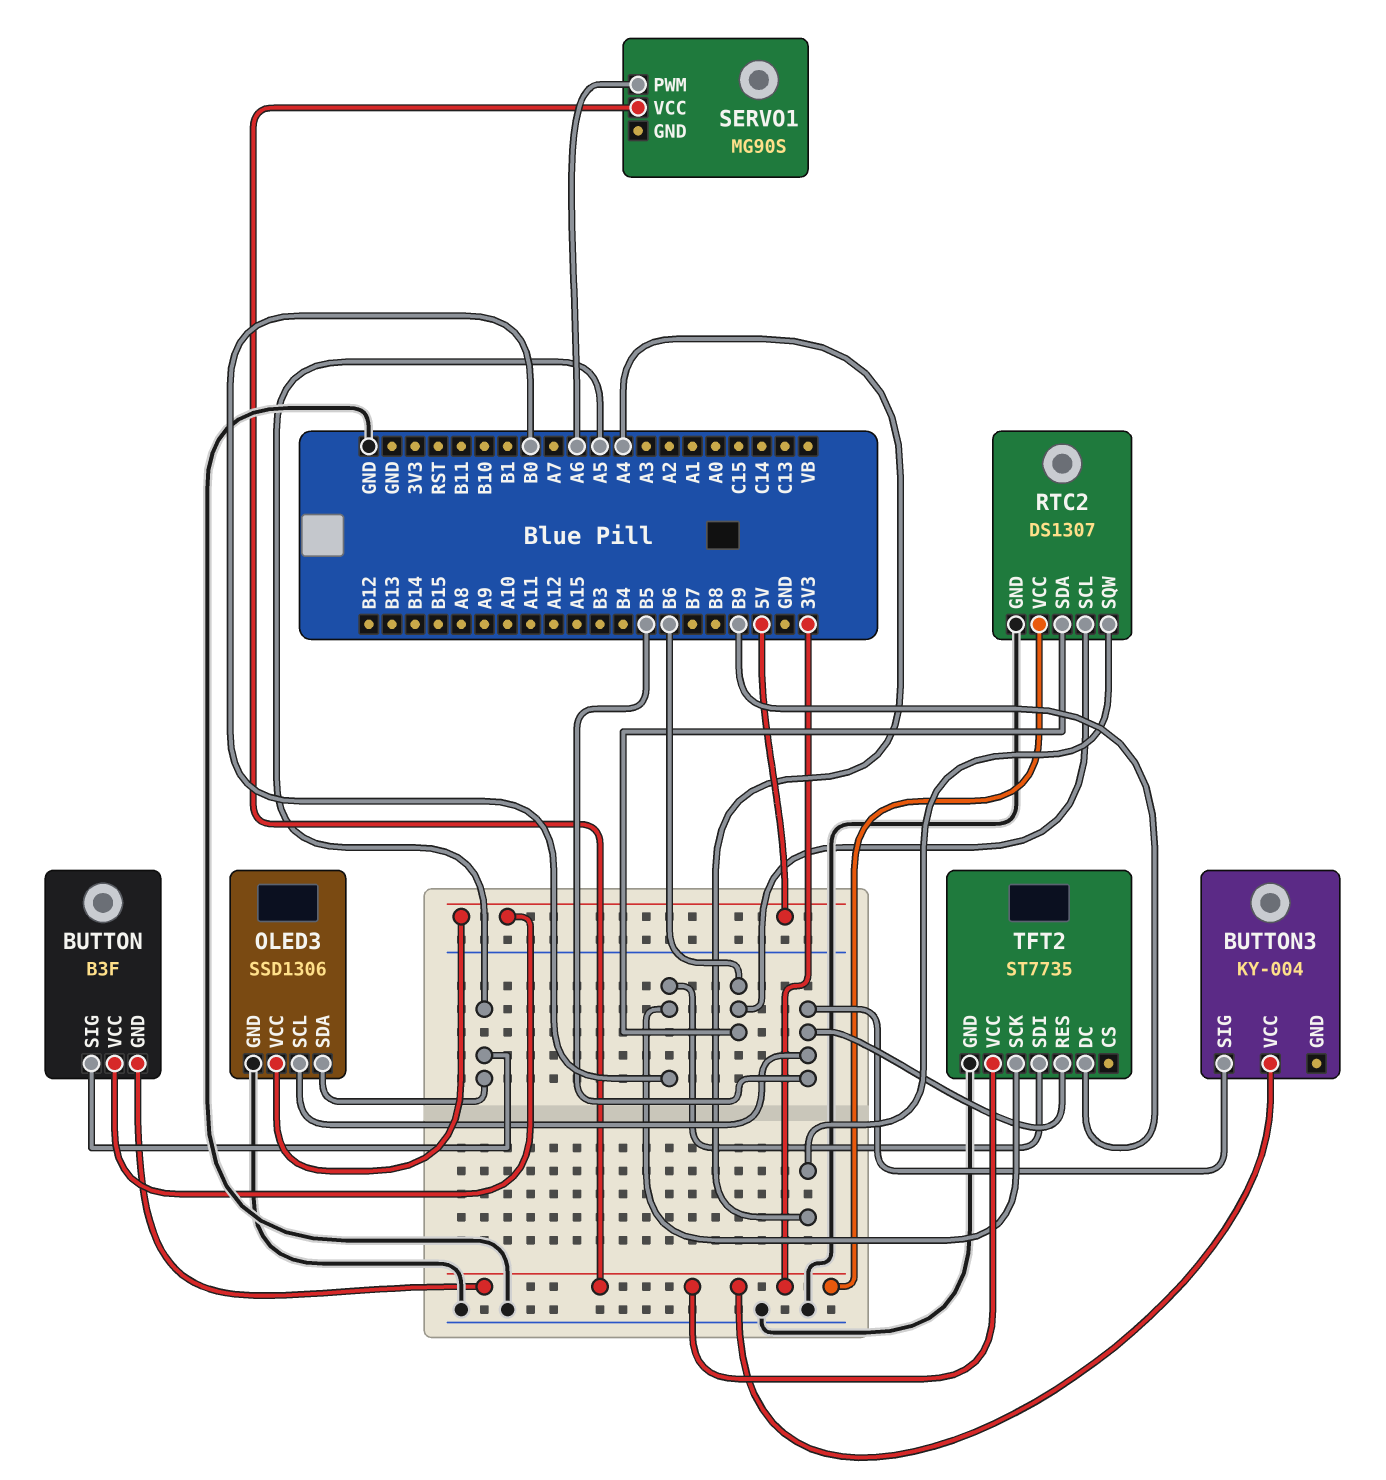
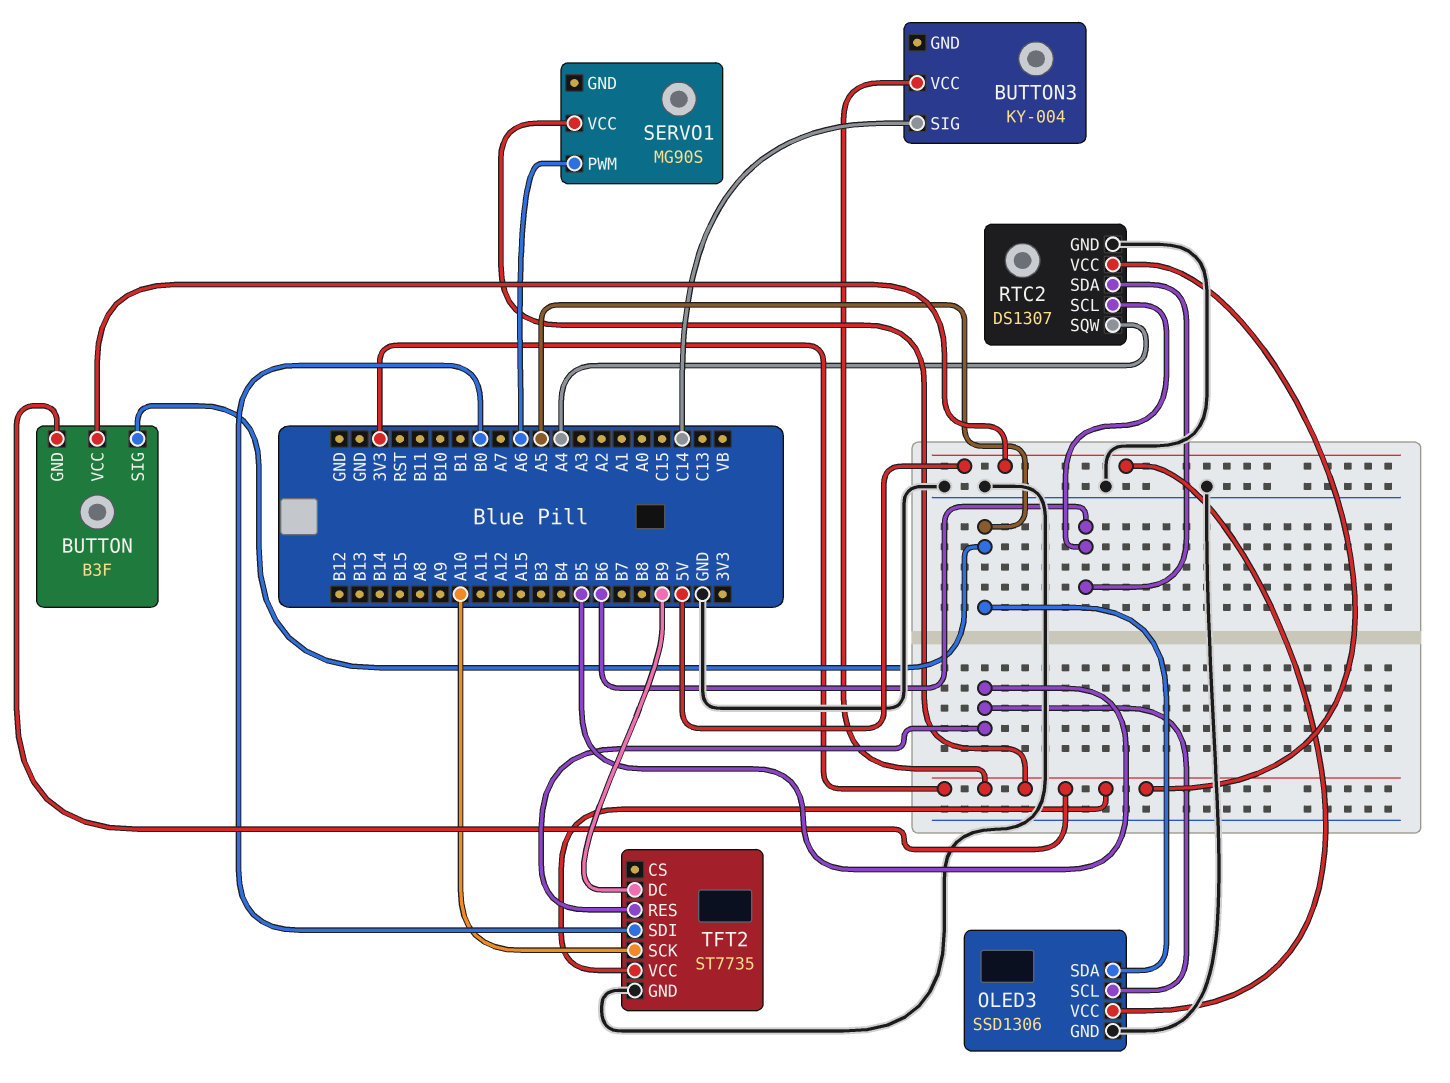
BUTTON3 pin SIG: B5 -> C14
TFT2 pin SCK: B0 -> A10

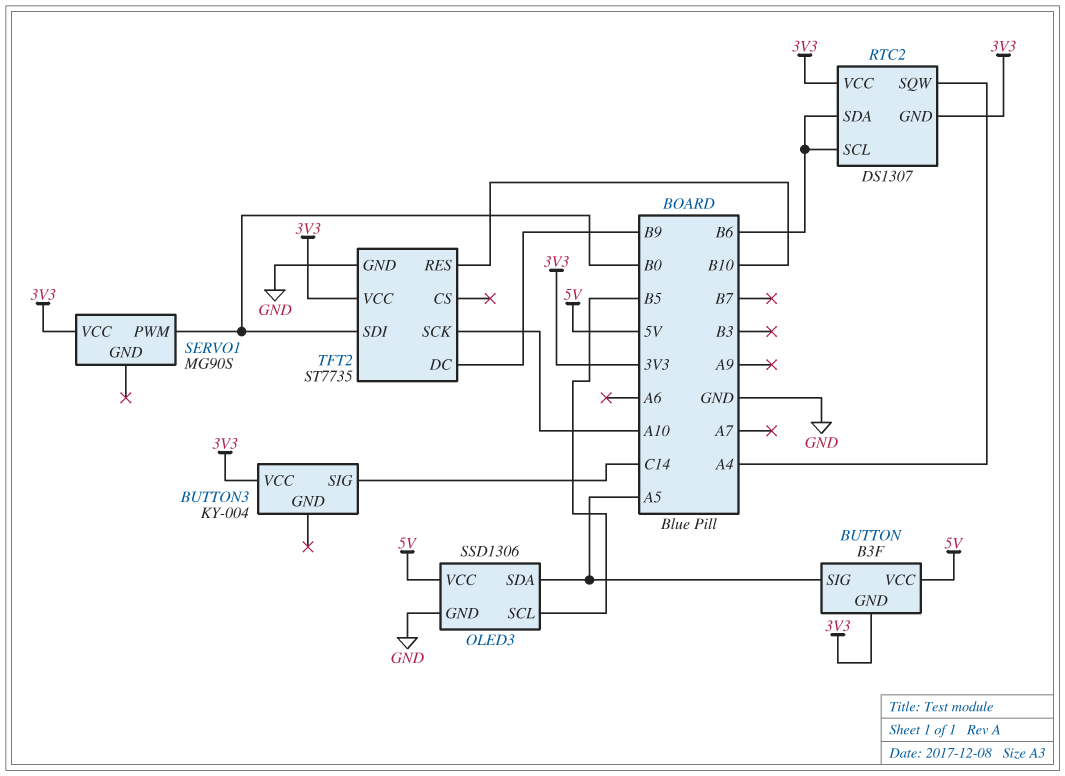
RTC2 pin GND: GND -> 3V3
SERVO1 pin PWM: A6 -> B0
TFT2 pin RES: B5 -> B10

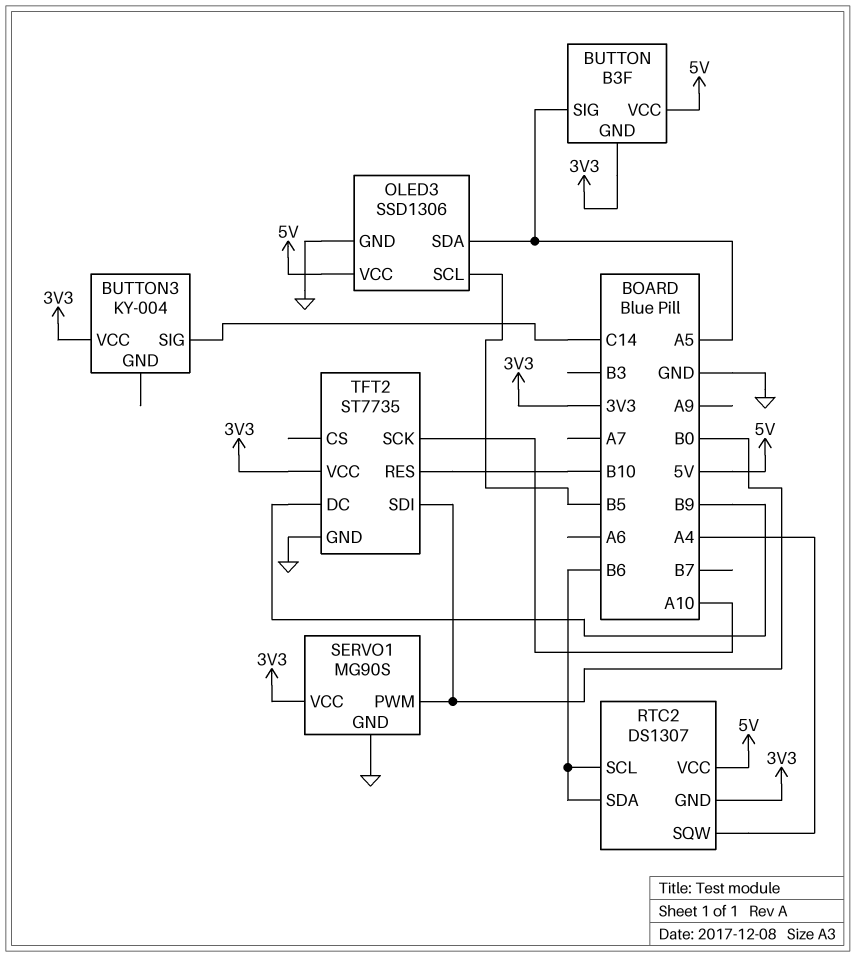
RTC2 pin VCC: 3V3 -> 5V
SERVO1 pin GND: none -> GND

